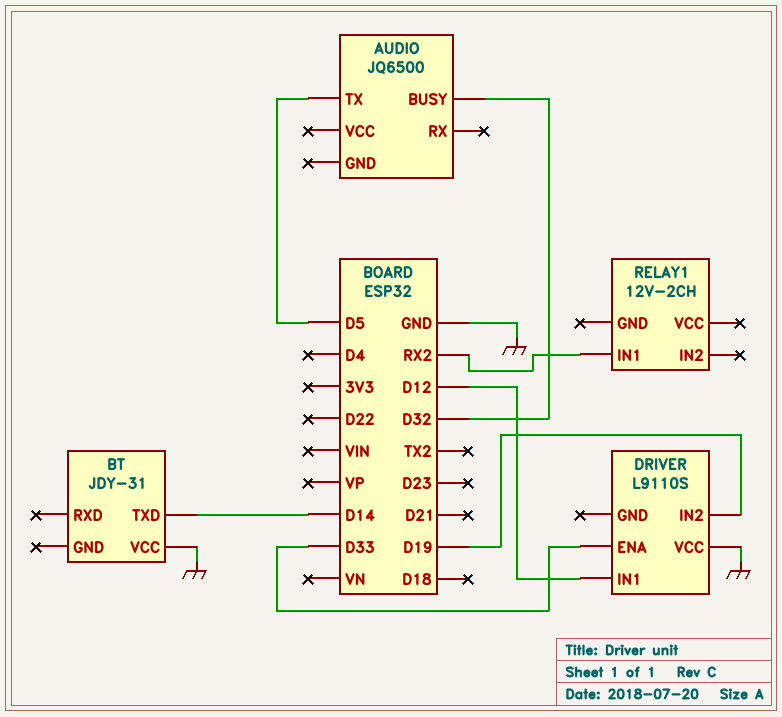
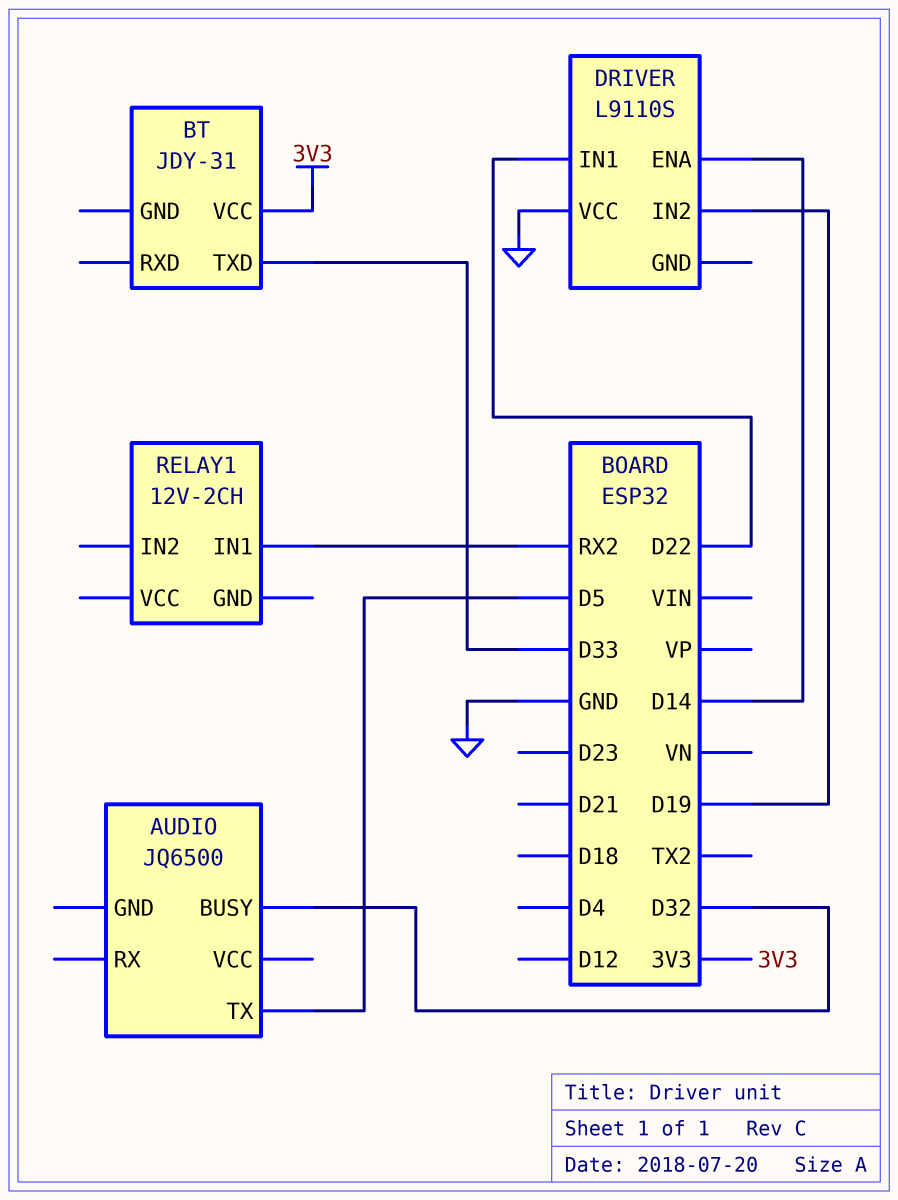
BT pin TXD: D14 -> D33
BT pin VCC: GND -> 3V3
DRIVER pin ENA: D33 -> D14
DRIVER pin IN1: D12 -> D22

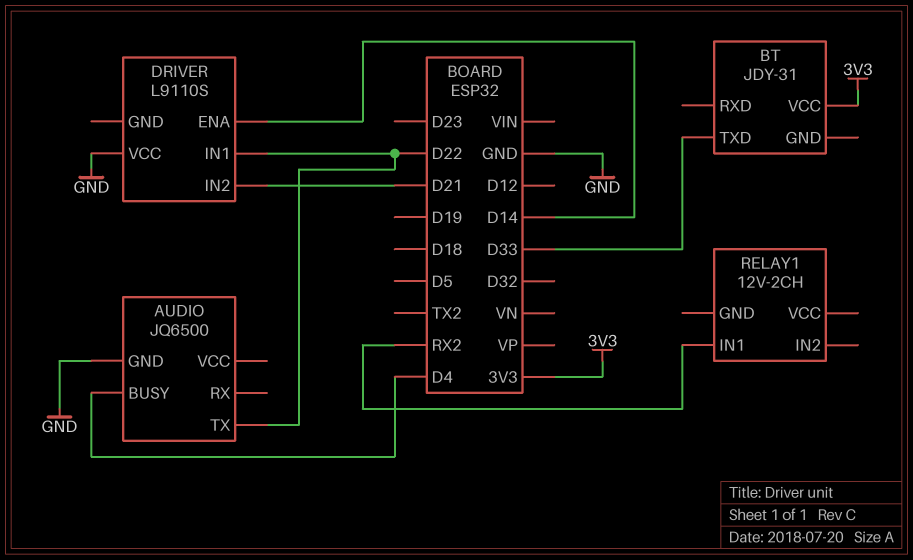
AUDIO pin BUSY: D32 -> D4
AUDIO pin GND: none -> GND
AUDIO pin TX: D5 -> D22
DRIVER pin IN2: D19 -> D21

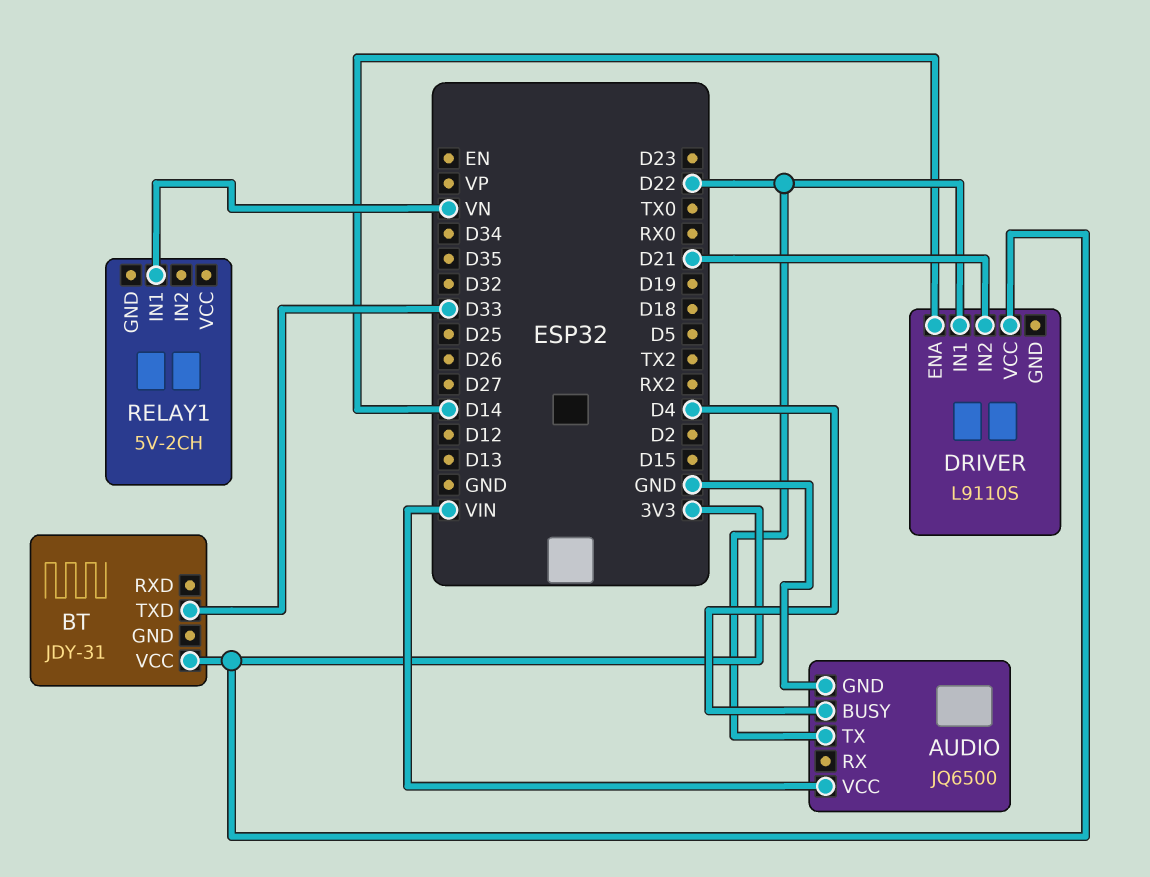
AUDIO pin VCC: none -> VIN
DRIVER pin VCC: GND -> 3V3
RELAY1: 12V-2CH -> 5V-2CH
RELAY1 pin IN1: RX2 -> VN

